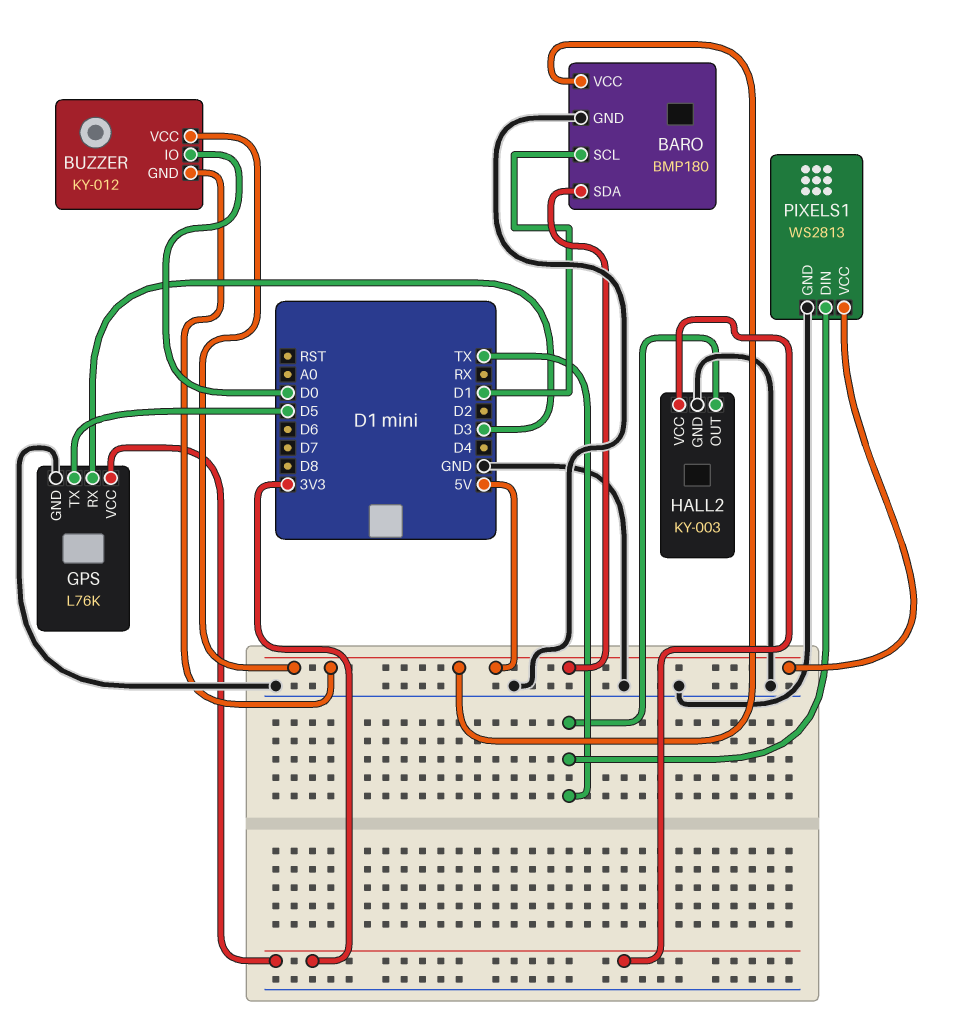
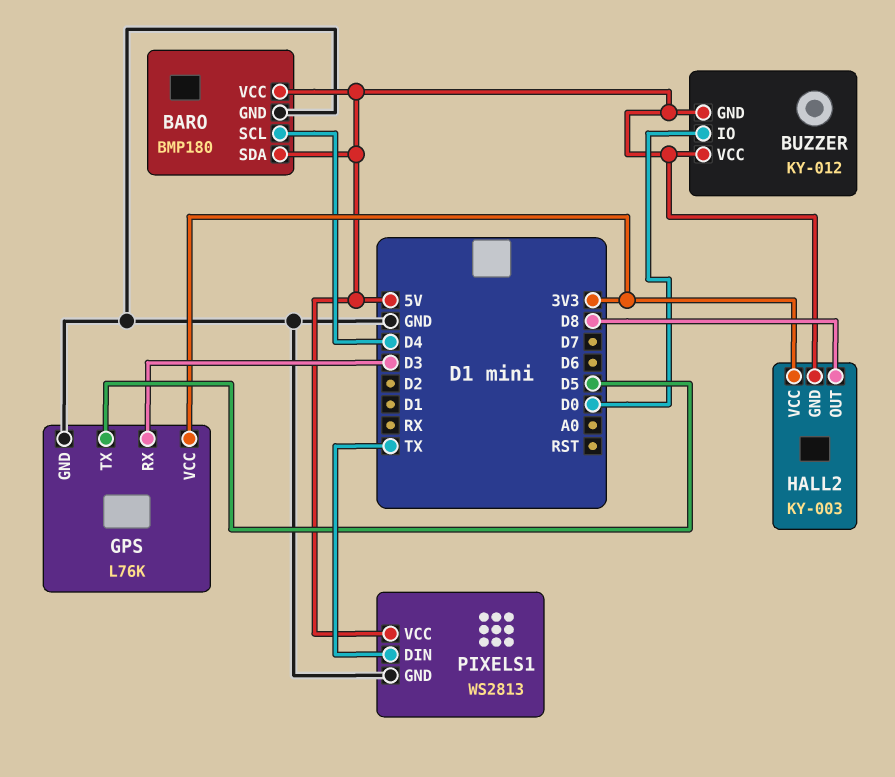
BARO pin SCL: D1 -> D4
HALL2 pin GND: GND -> 5V
HALL2 pin OUT: TX -> D8

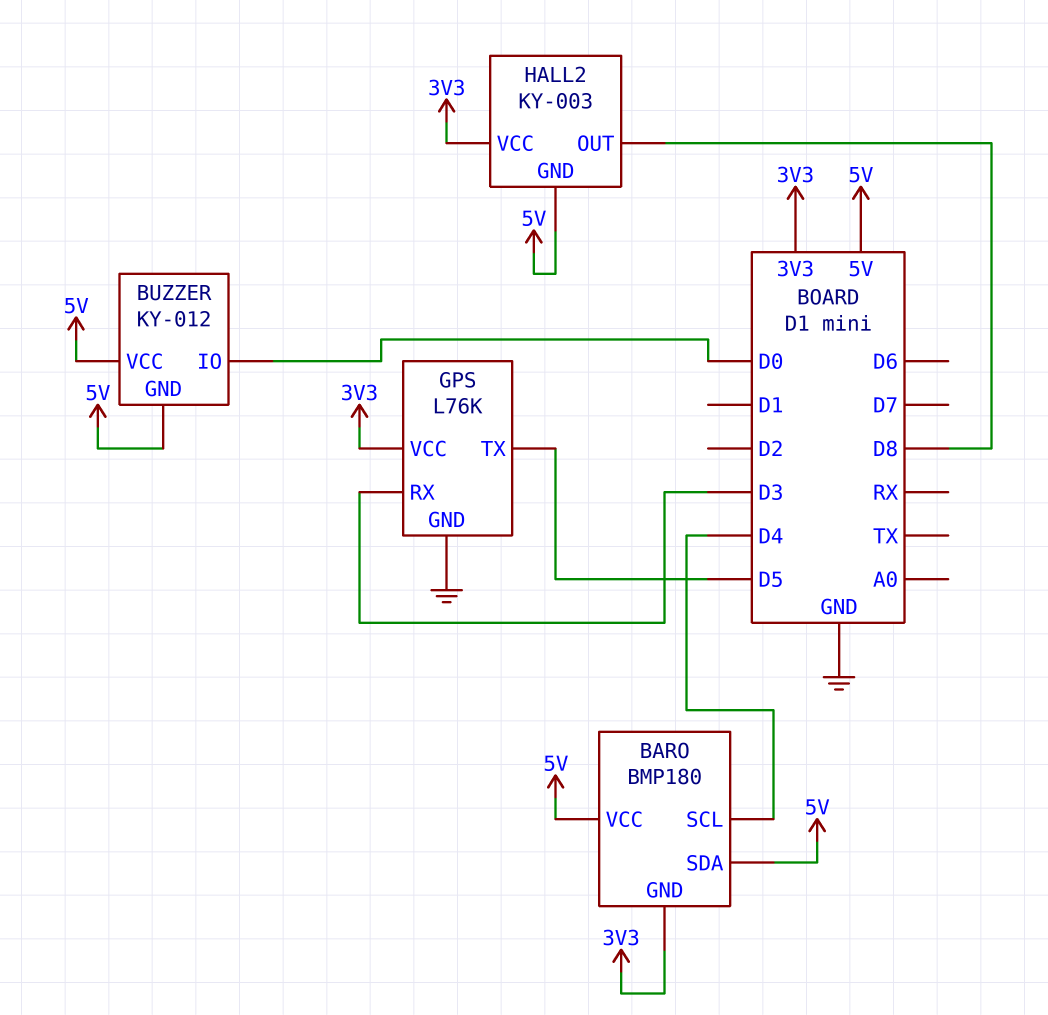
BARO pin GND: GND -> 3V3
PIXELS1: WS2813 -> none
PIXELS1 pin DIN: TX -> none
PIXELS1 pin GND: GND -> none
PIXELS1 pin VCC: 5V -> none

